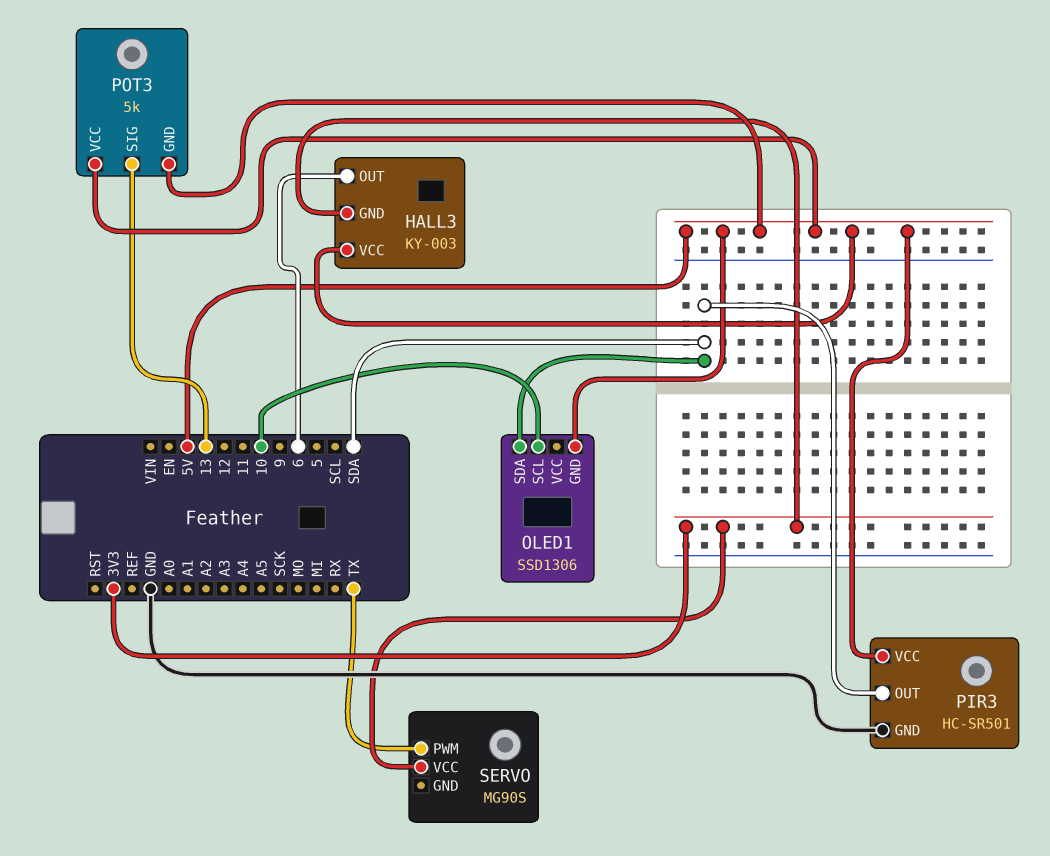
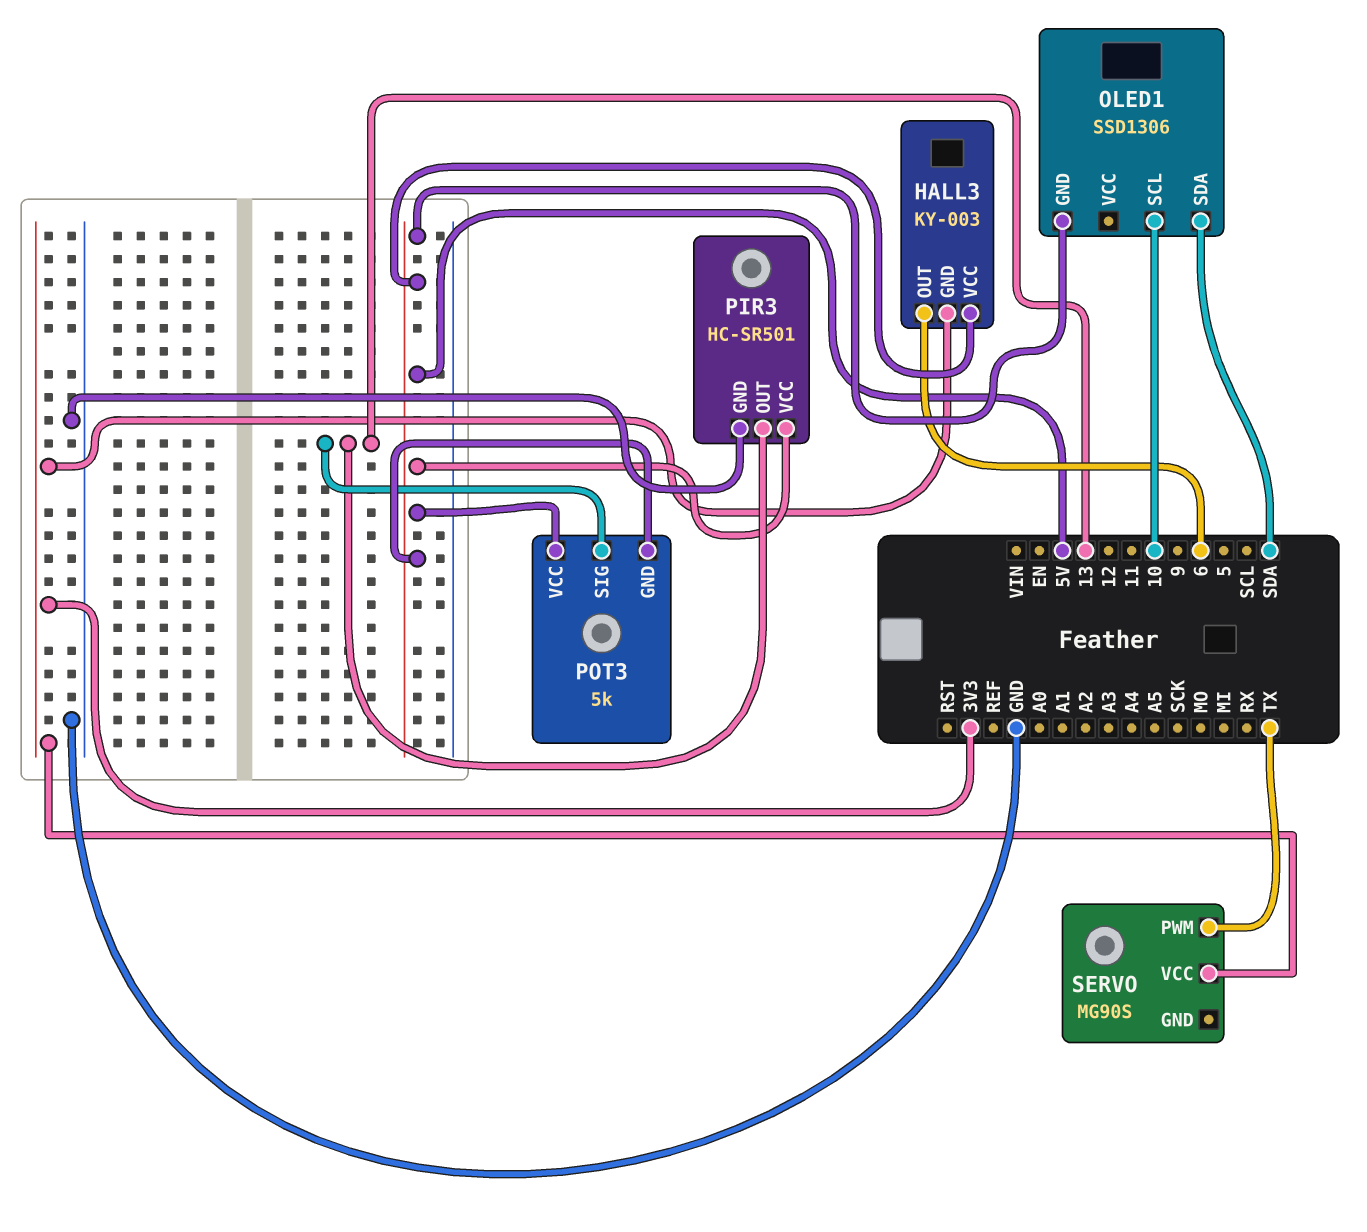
PIR3 pin OUT: SDA -> 13

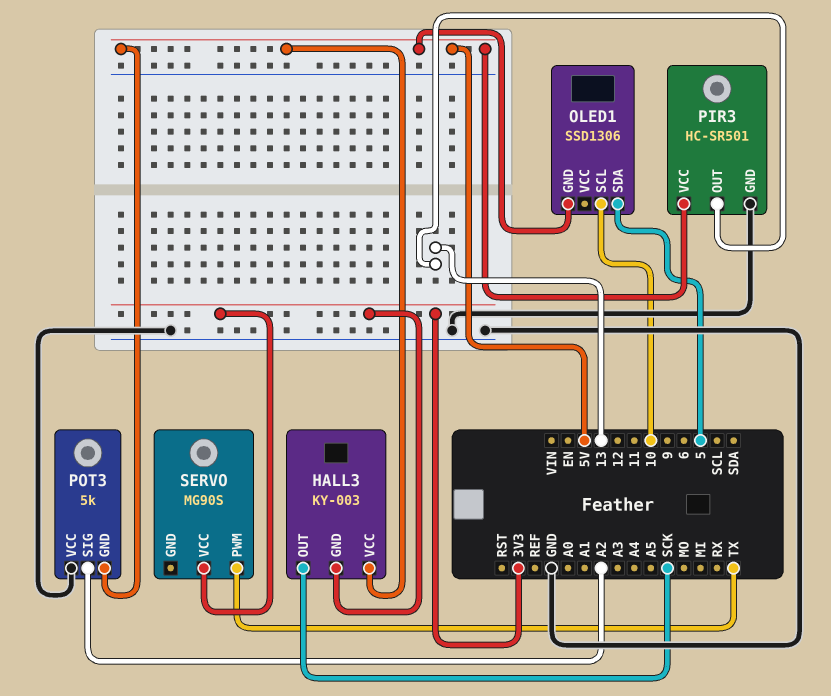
HALL3 pin OUT: 6 -> SCK
OLED1 pin SDA: SDA -> 5
POT3 pin SIG: 13 -> A2
POT3 pin VCC: 5V -> GND

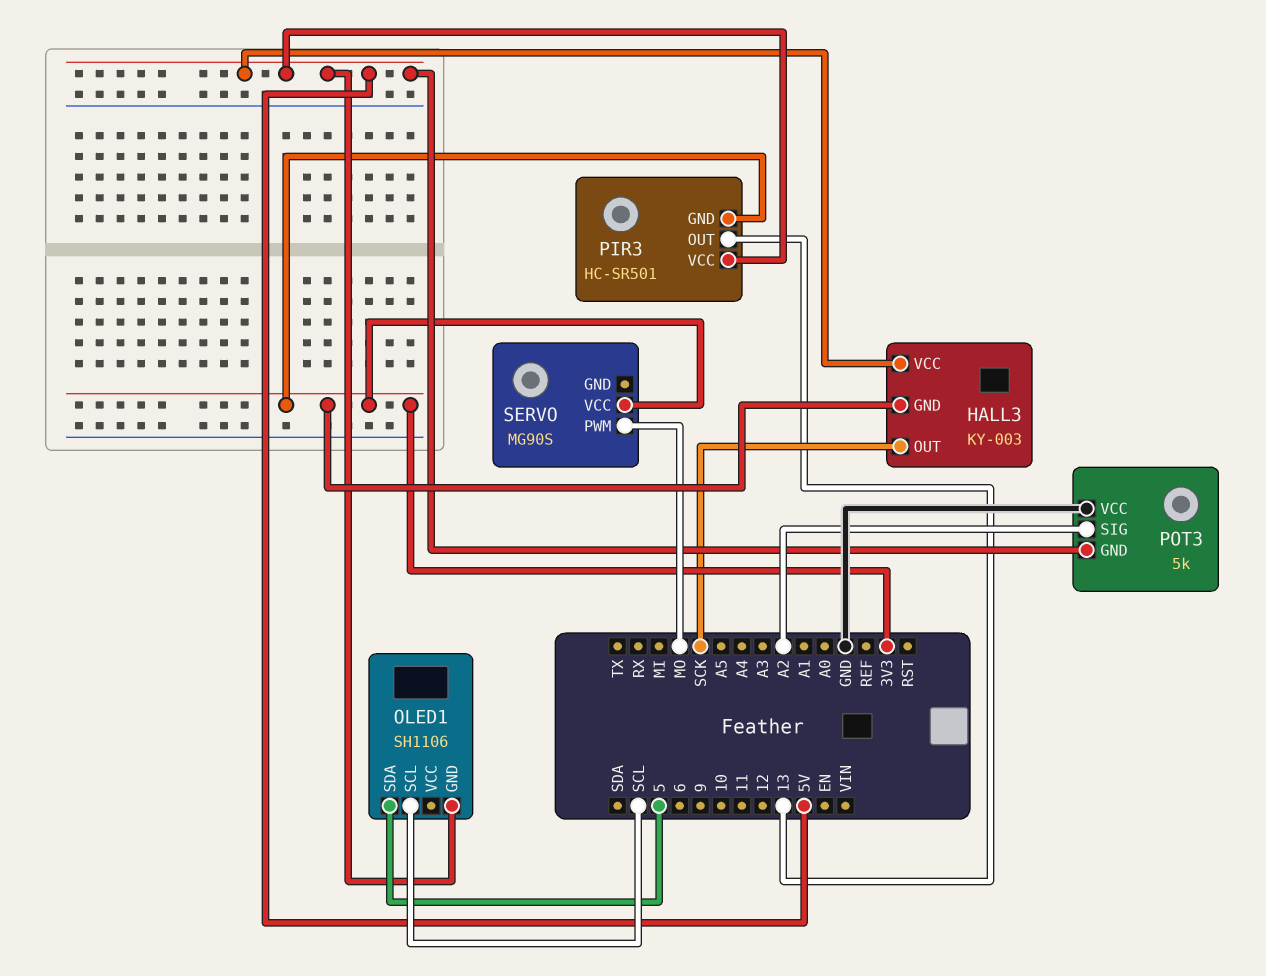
OLED1: SSD1306 -> SH1106
OLED1 pin SCL: 10 -> SCL
PIR3 pin GND: GND -> 3V3
SERVO pin PWM: TX -> MO

